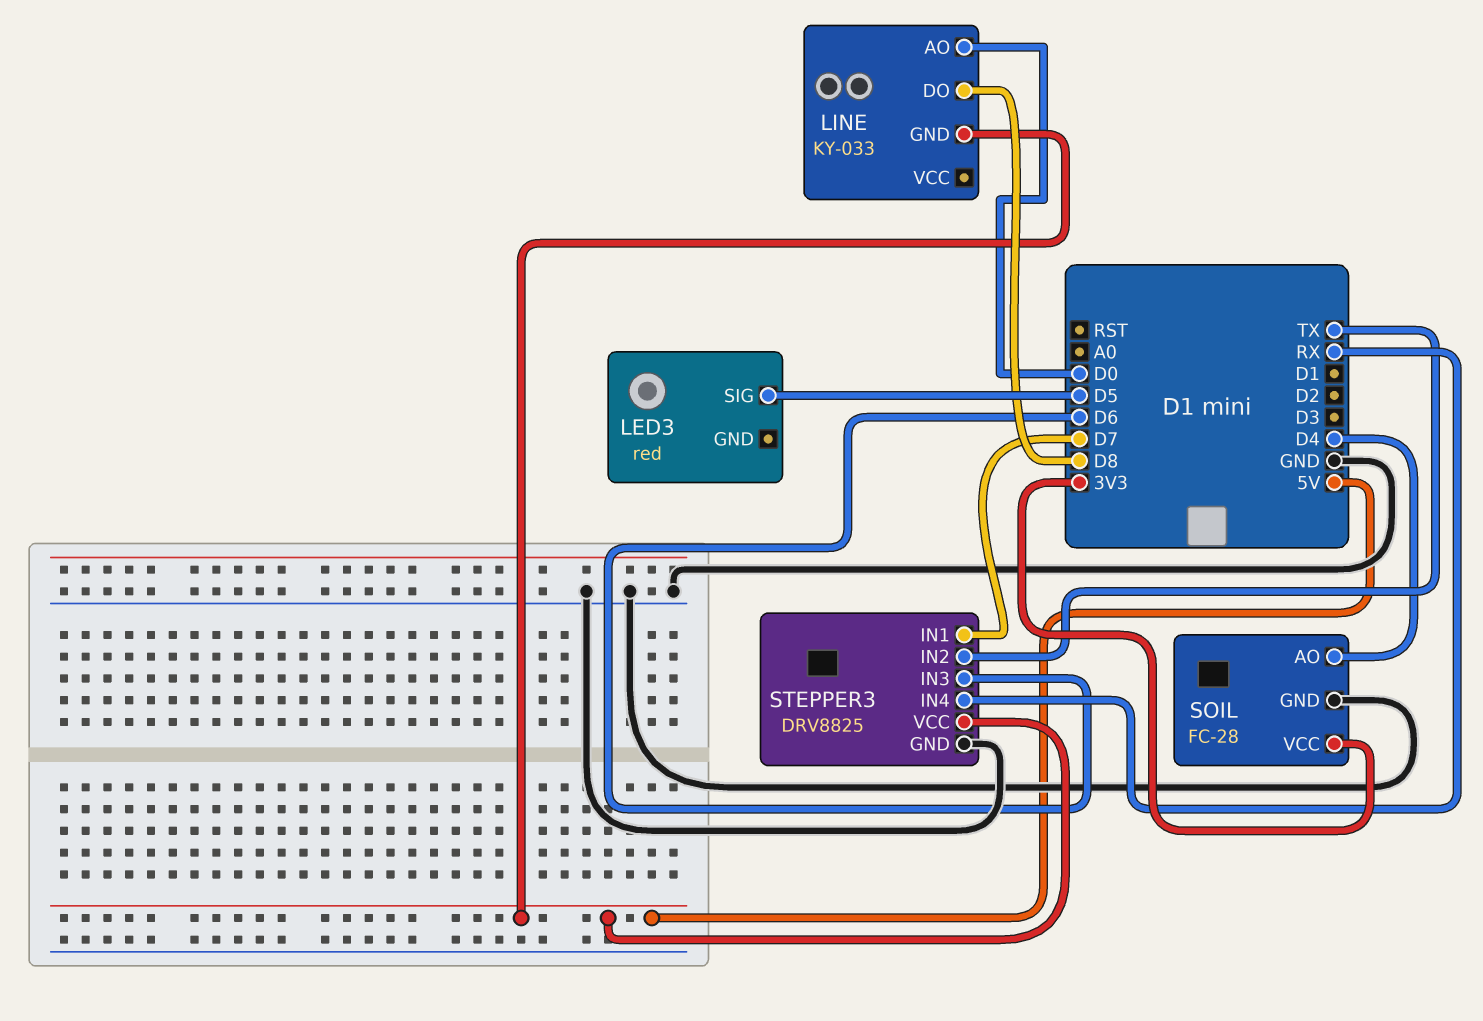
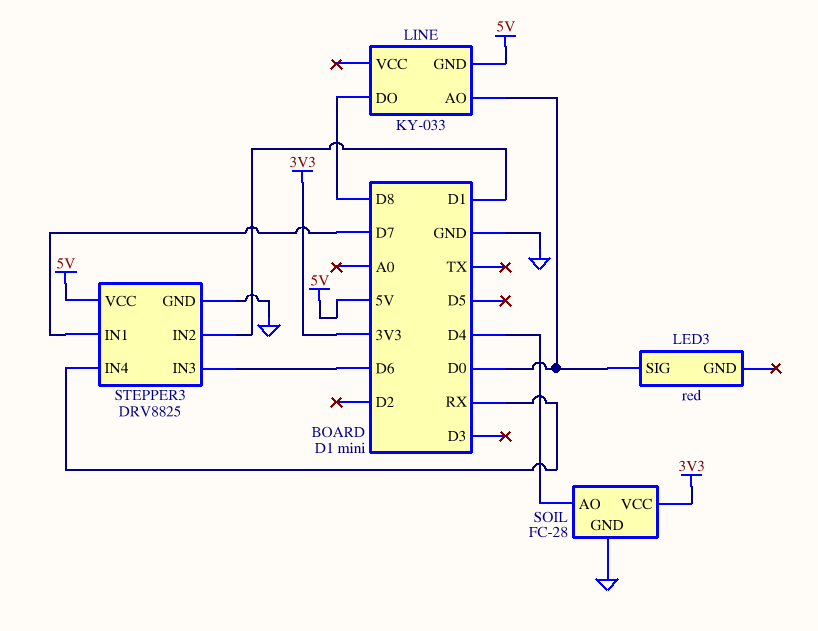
LED3 pin SIG: D5 -> D0
STEPPER3 pin IN2: TX -> D1

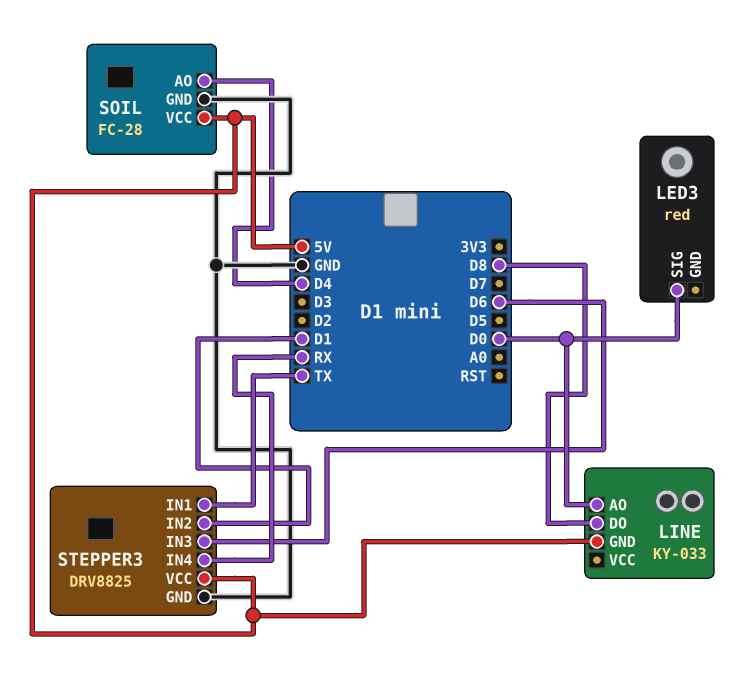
SOIL pin VCC: 3V3 -> 5V
STEPPER3 pin IN1: D7 -> TX

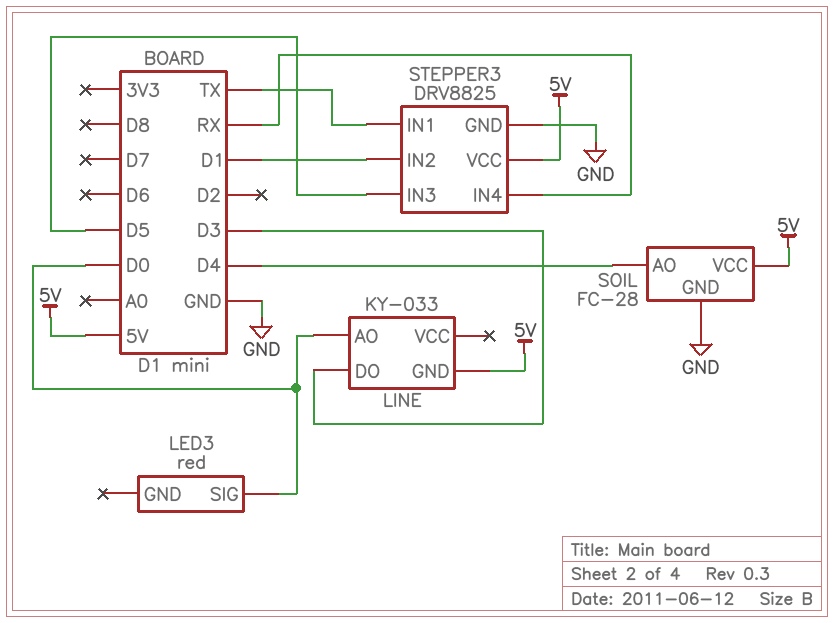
LINE pin DO: D8 -> D3
STEPPER3 pin IN3: D6 -> D5

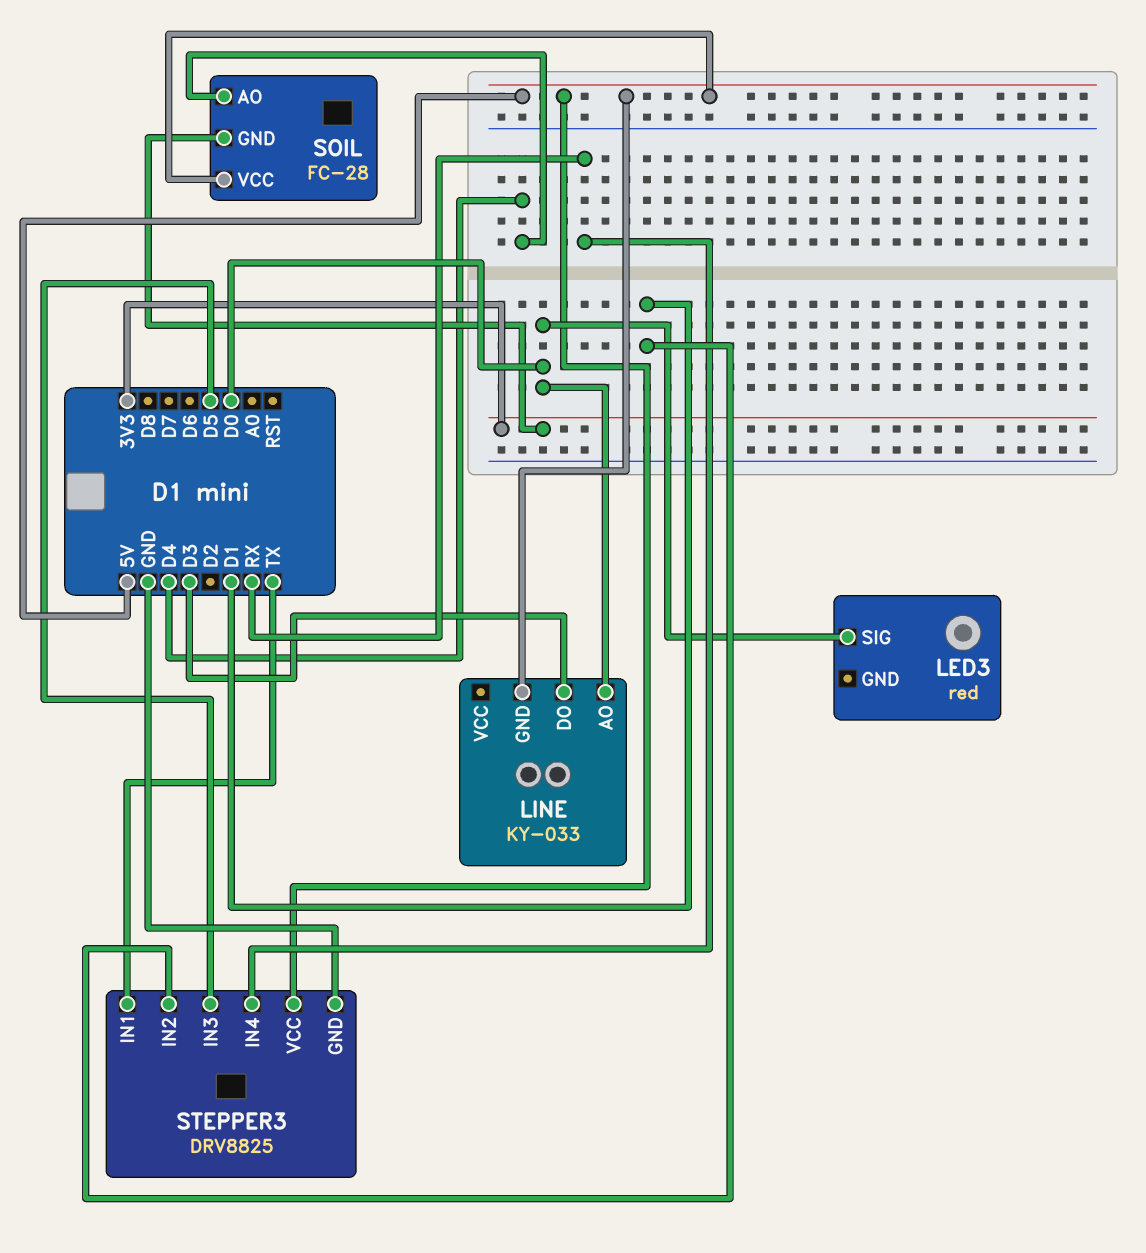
SOIL pin GND: GND -> 3V3

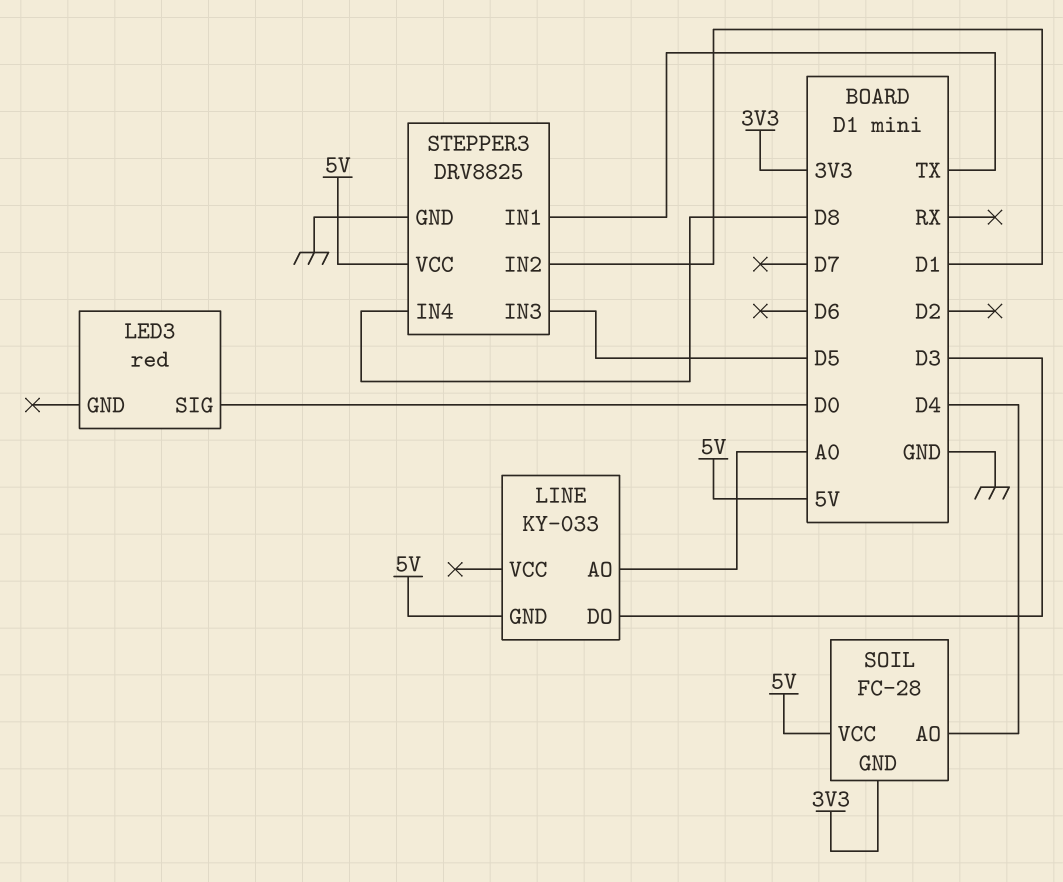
LINE pin AO: D0 -> A0
STEPPER3 pin IN4: RX -> D8

